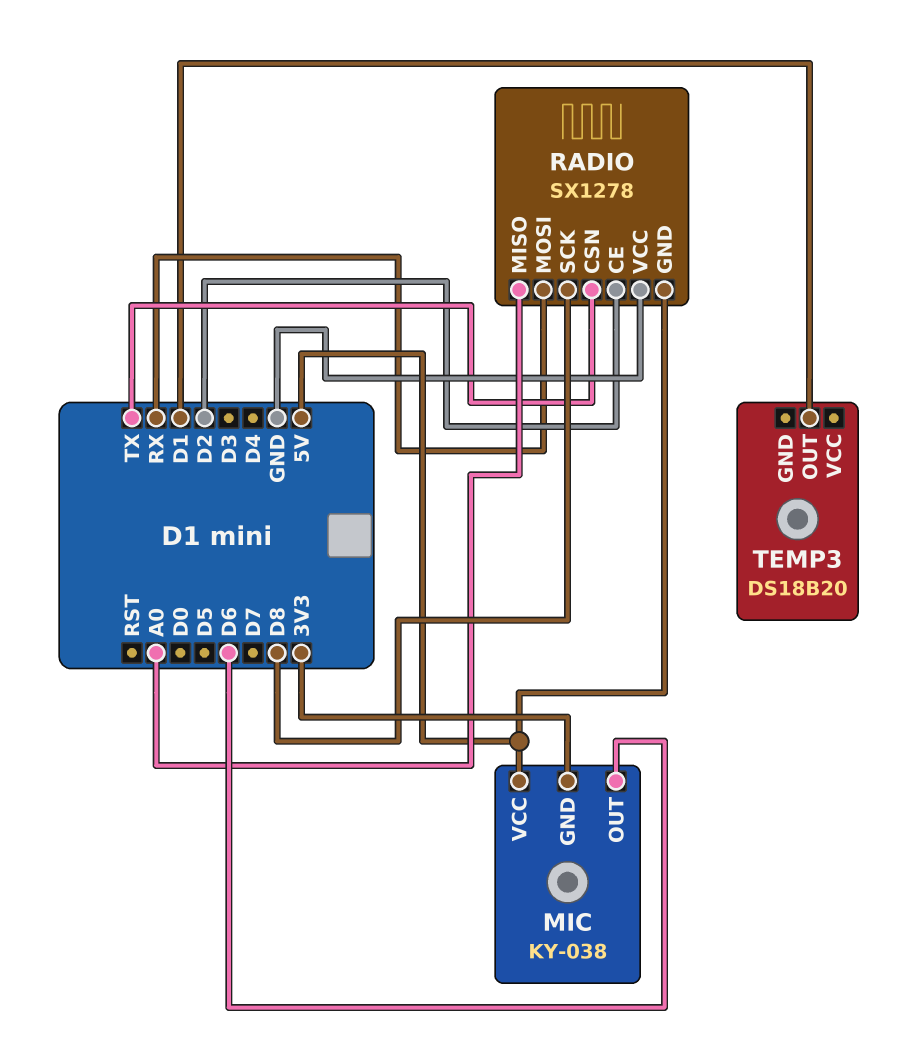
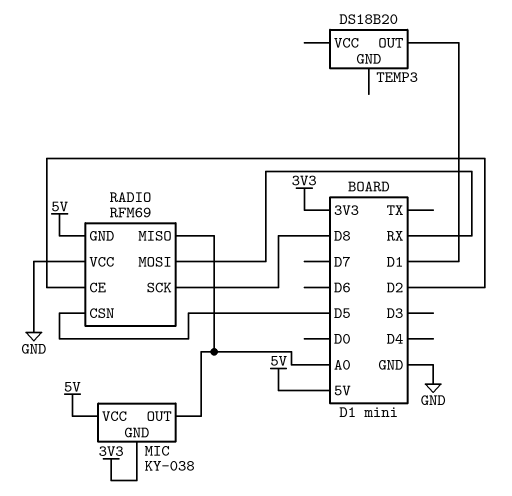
MIC pin OUT: D6 -> A0
RADIO: SX1278 -> RFM69
RADIO pin CSN: TX -> D5

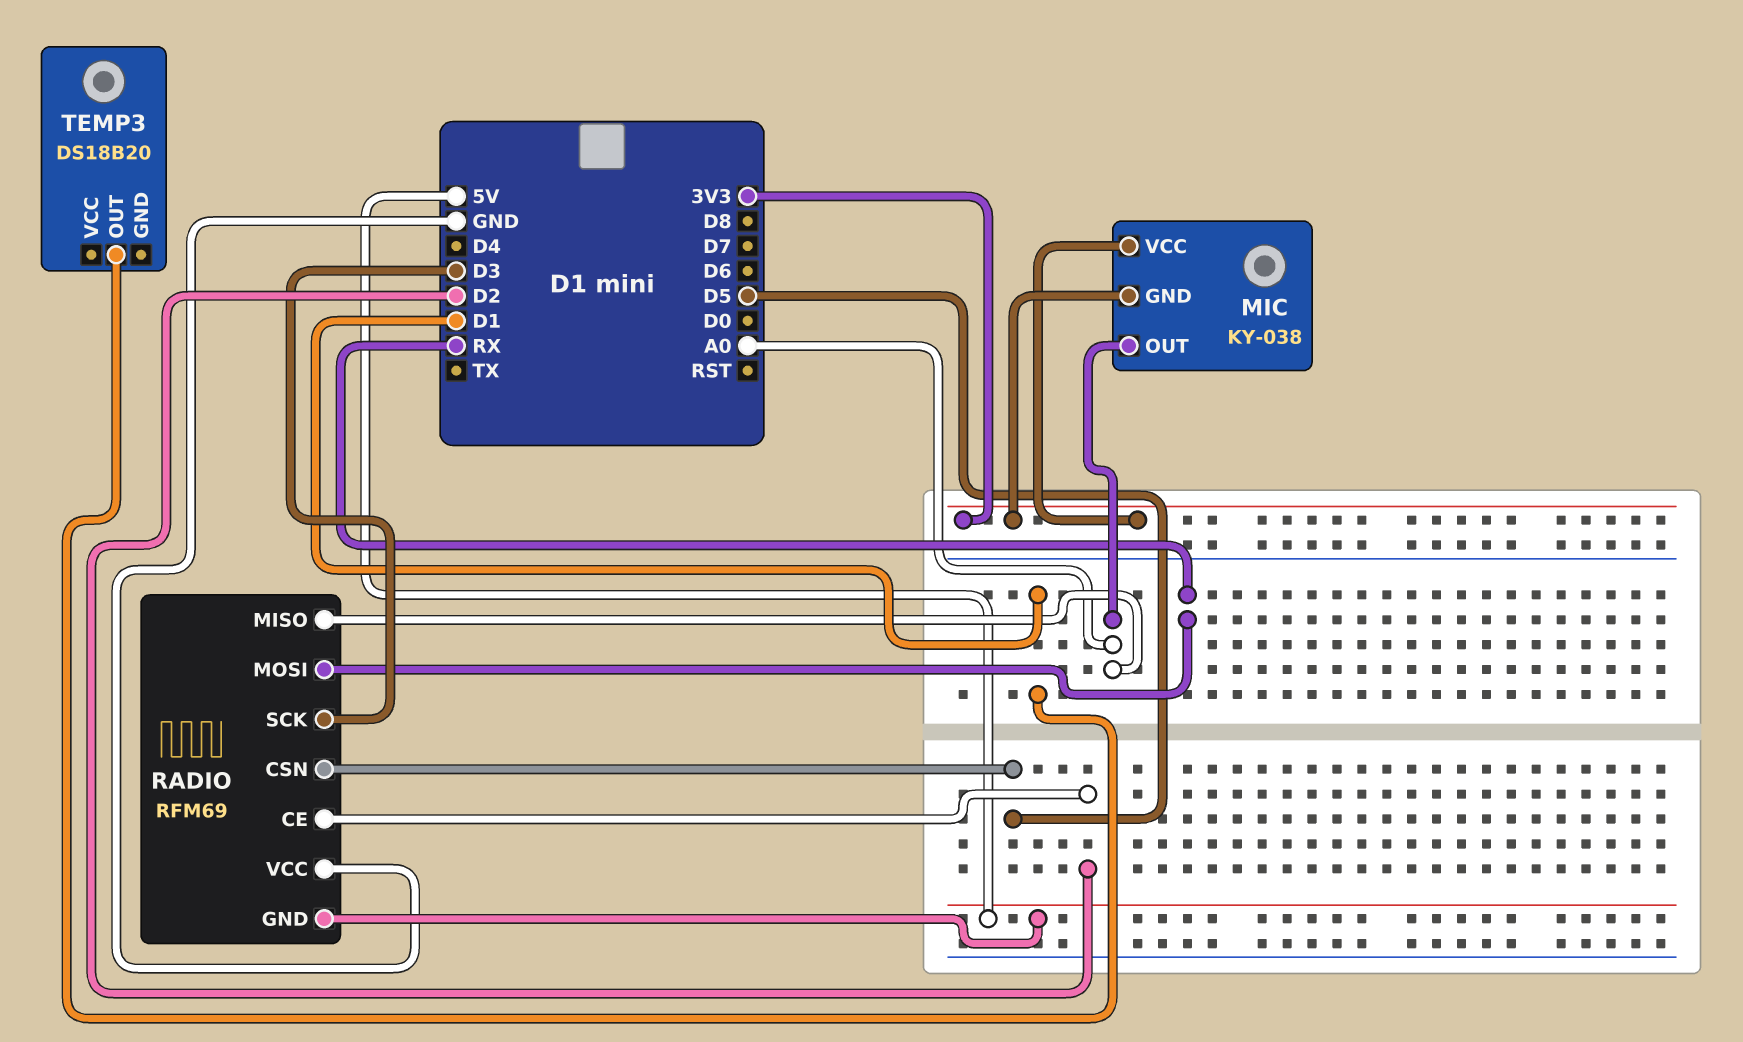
MIC pin VCC: 5V -> 3V3
RADIO pin SCK: D8 -> D3

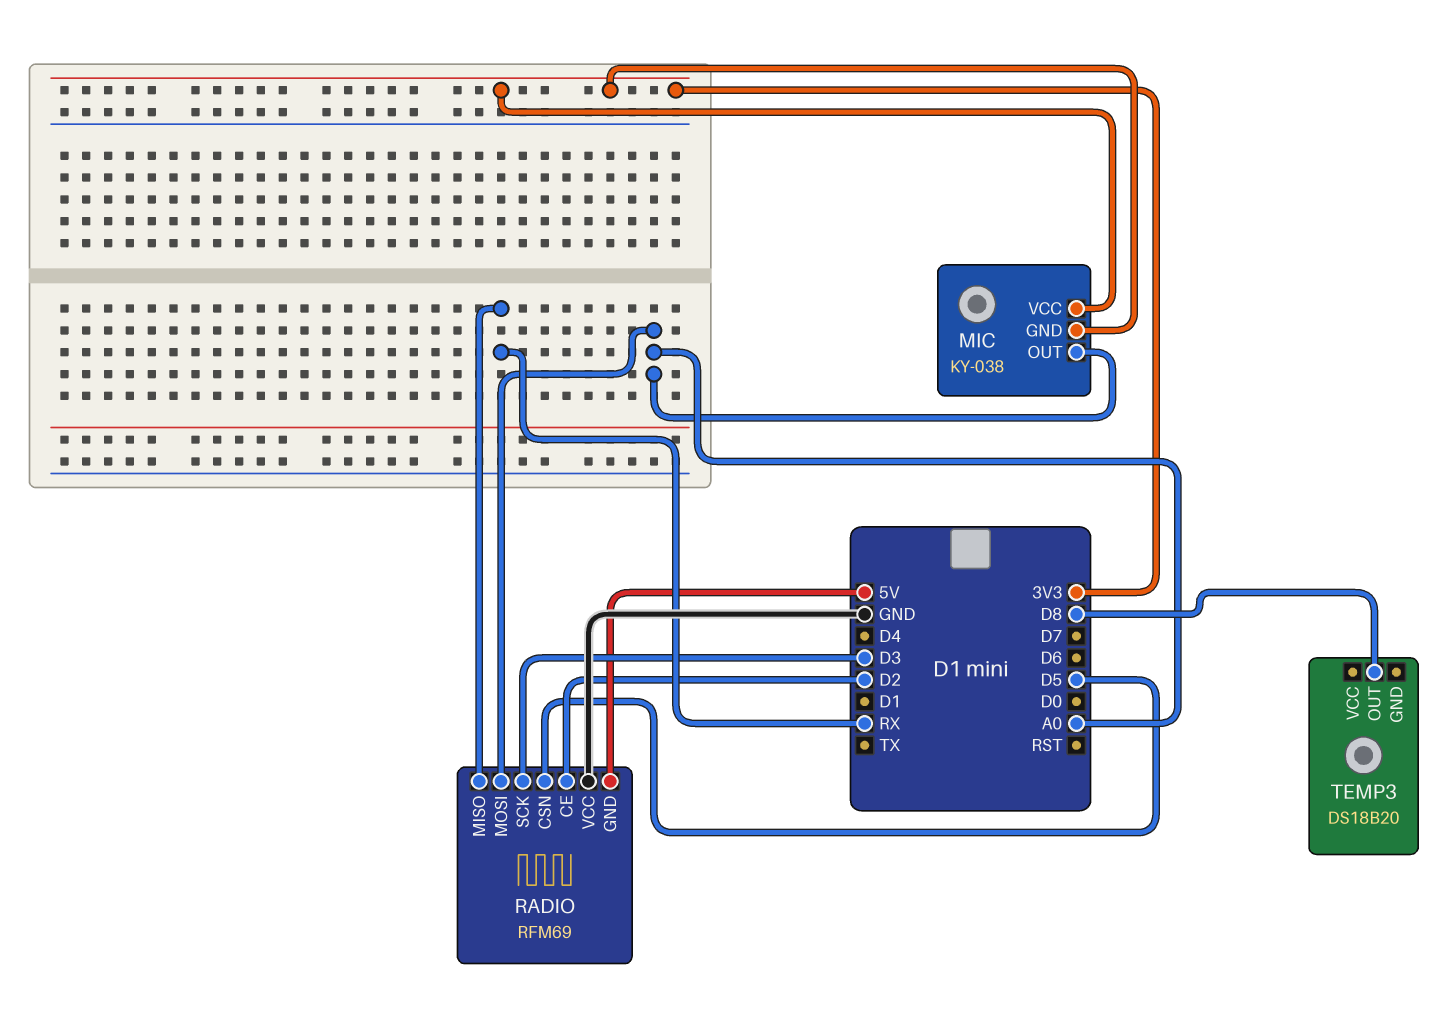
RADIO pin MISO: A0 -> RX
RADIO pin MOSI: RX -> A0
TEMP3 pin OUT: D1 -> D8

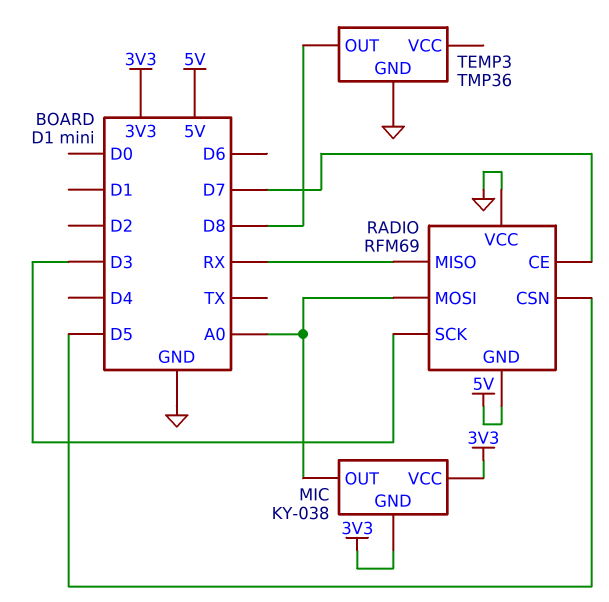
RADIO pin CE: D2 -> D7
TEMP3: DS18B20 -> TMP36
TEMP3 pin GND: none -> GND

